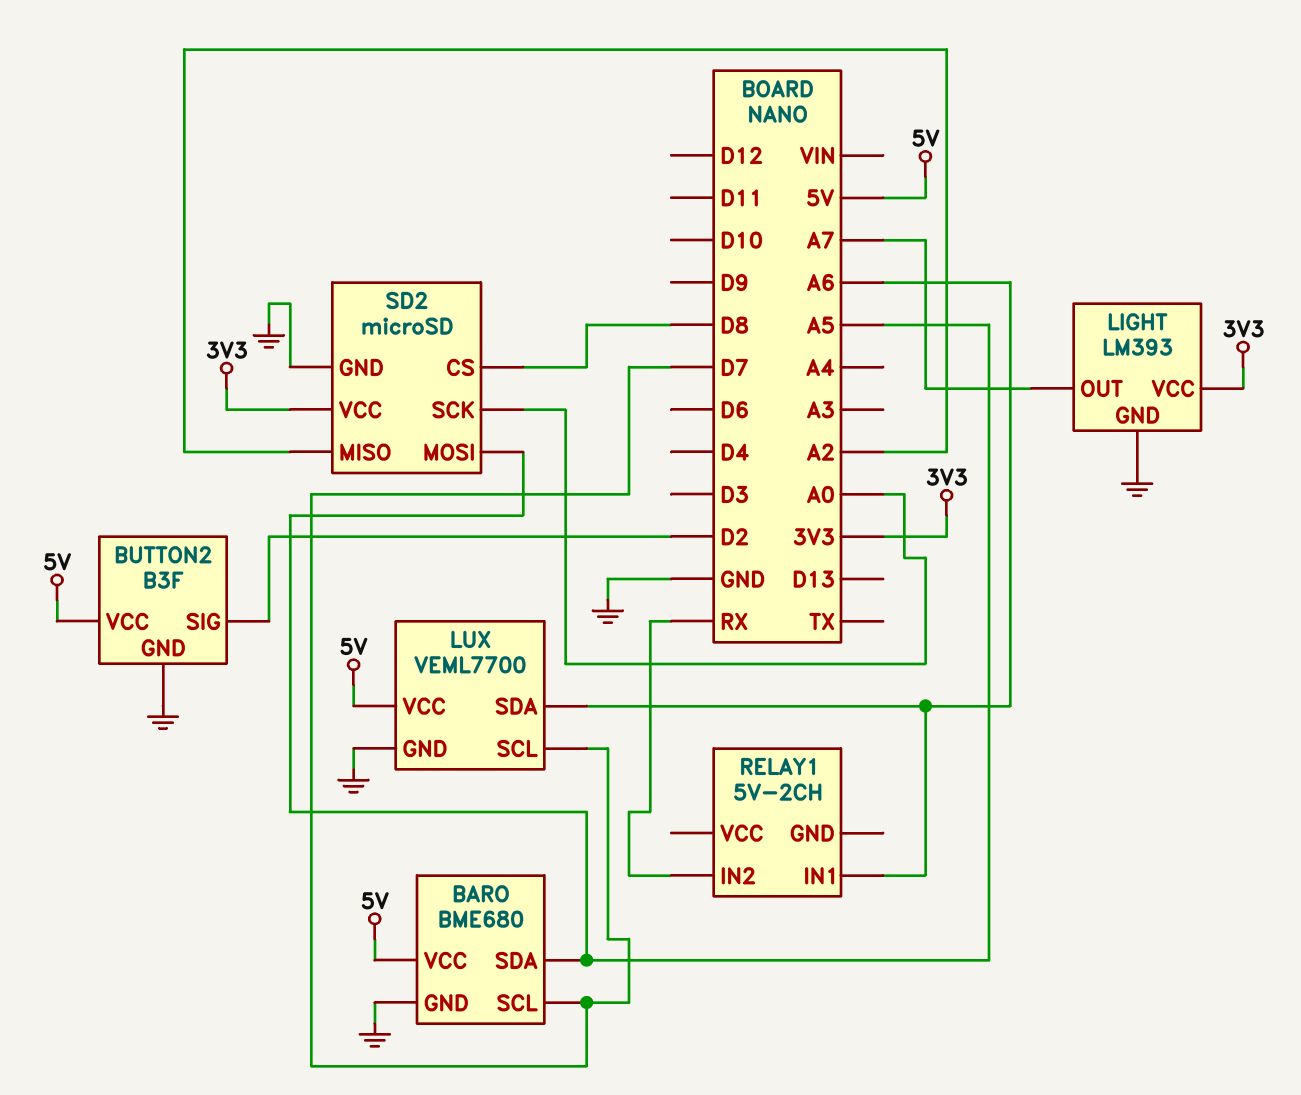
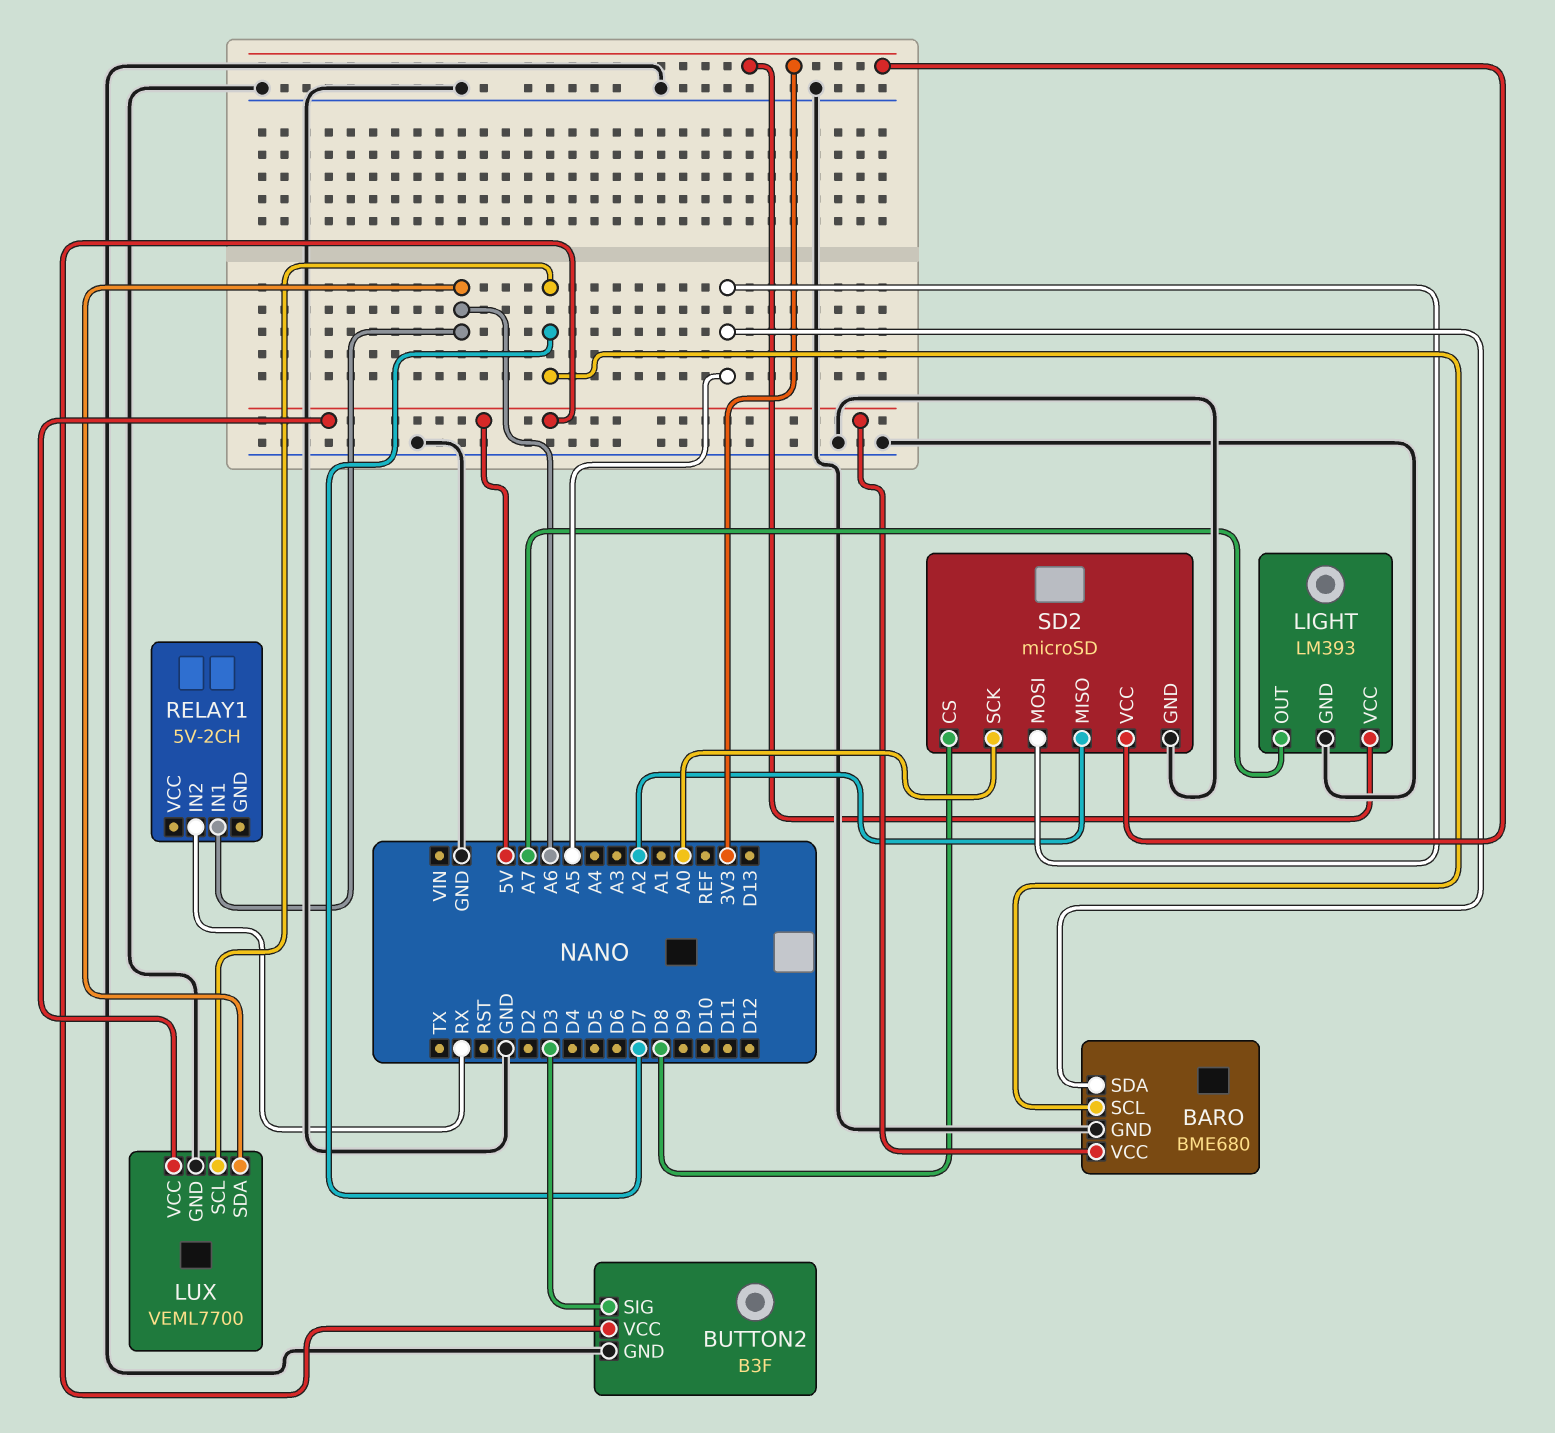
BUTTON2 pin SIG: D2 -> D3

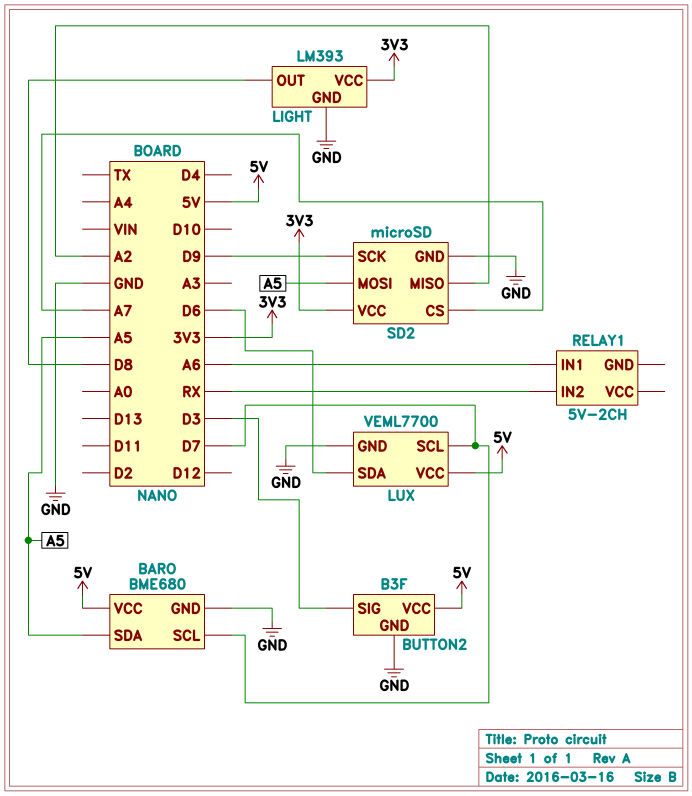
LIGHT pin OUT: A7 -> D8
LUX pin SDA: A6 -> D6
SD2 pin CS: D8 -> A7
SD2 pin SCK: A0 -> D9

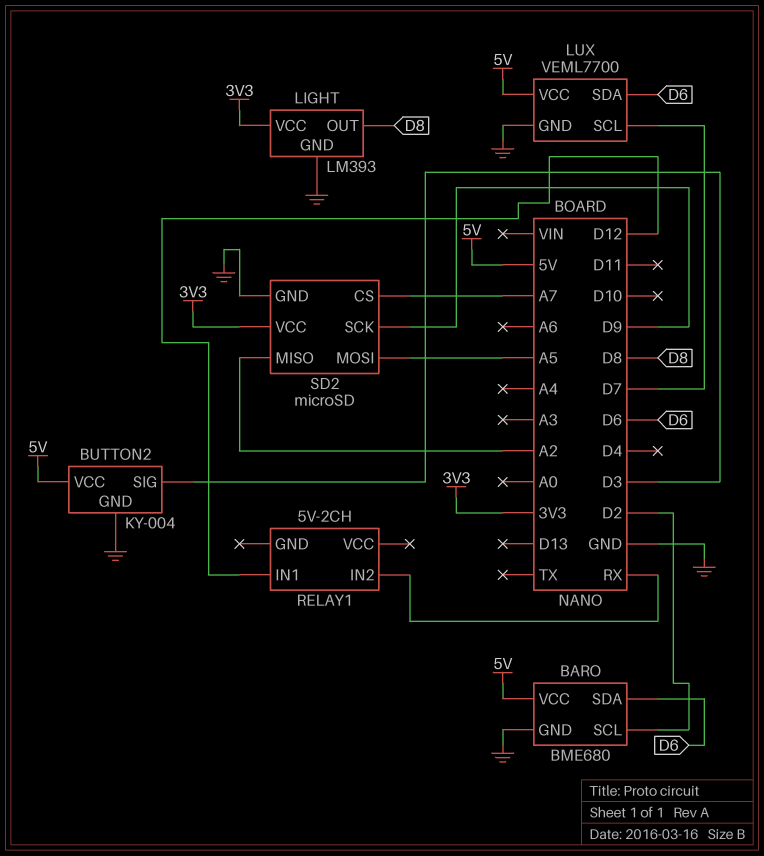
BARO pin SCL: D7 -> D2
BARO pin SDA: A5 -> D6
BUTTON2: B3F -> KY-004
RELAY1 pin IN1: A6 -> D12

